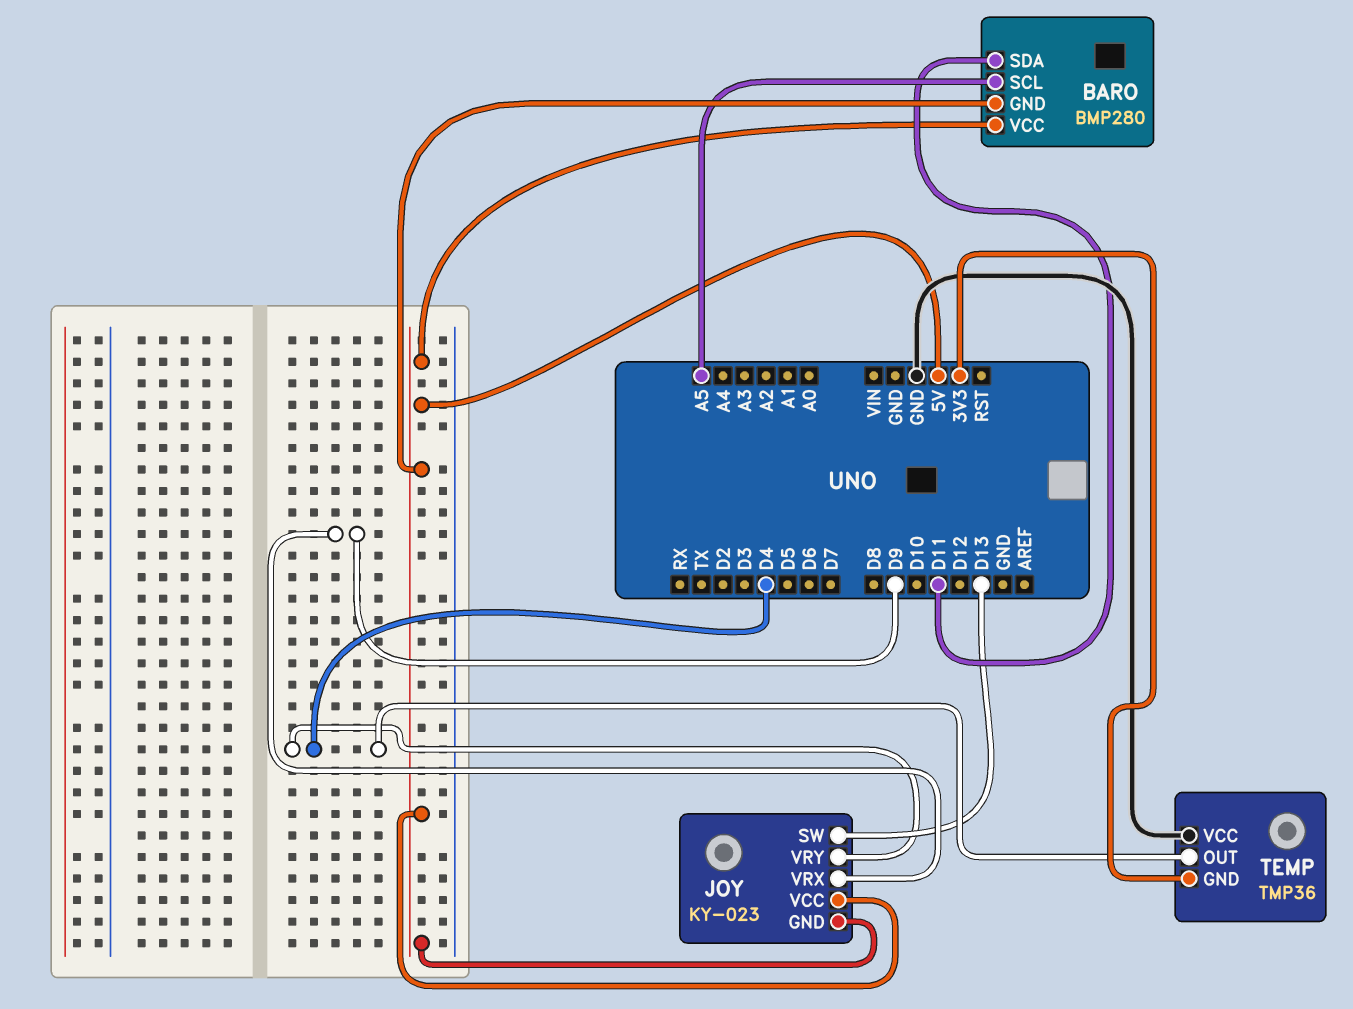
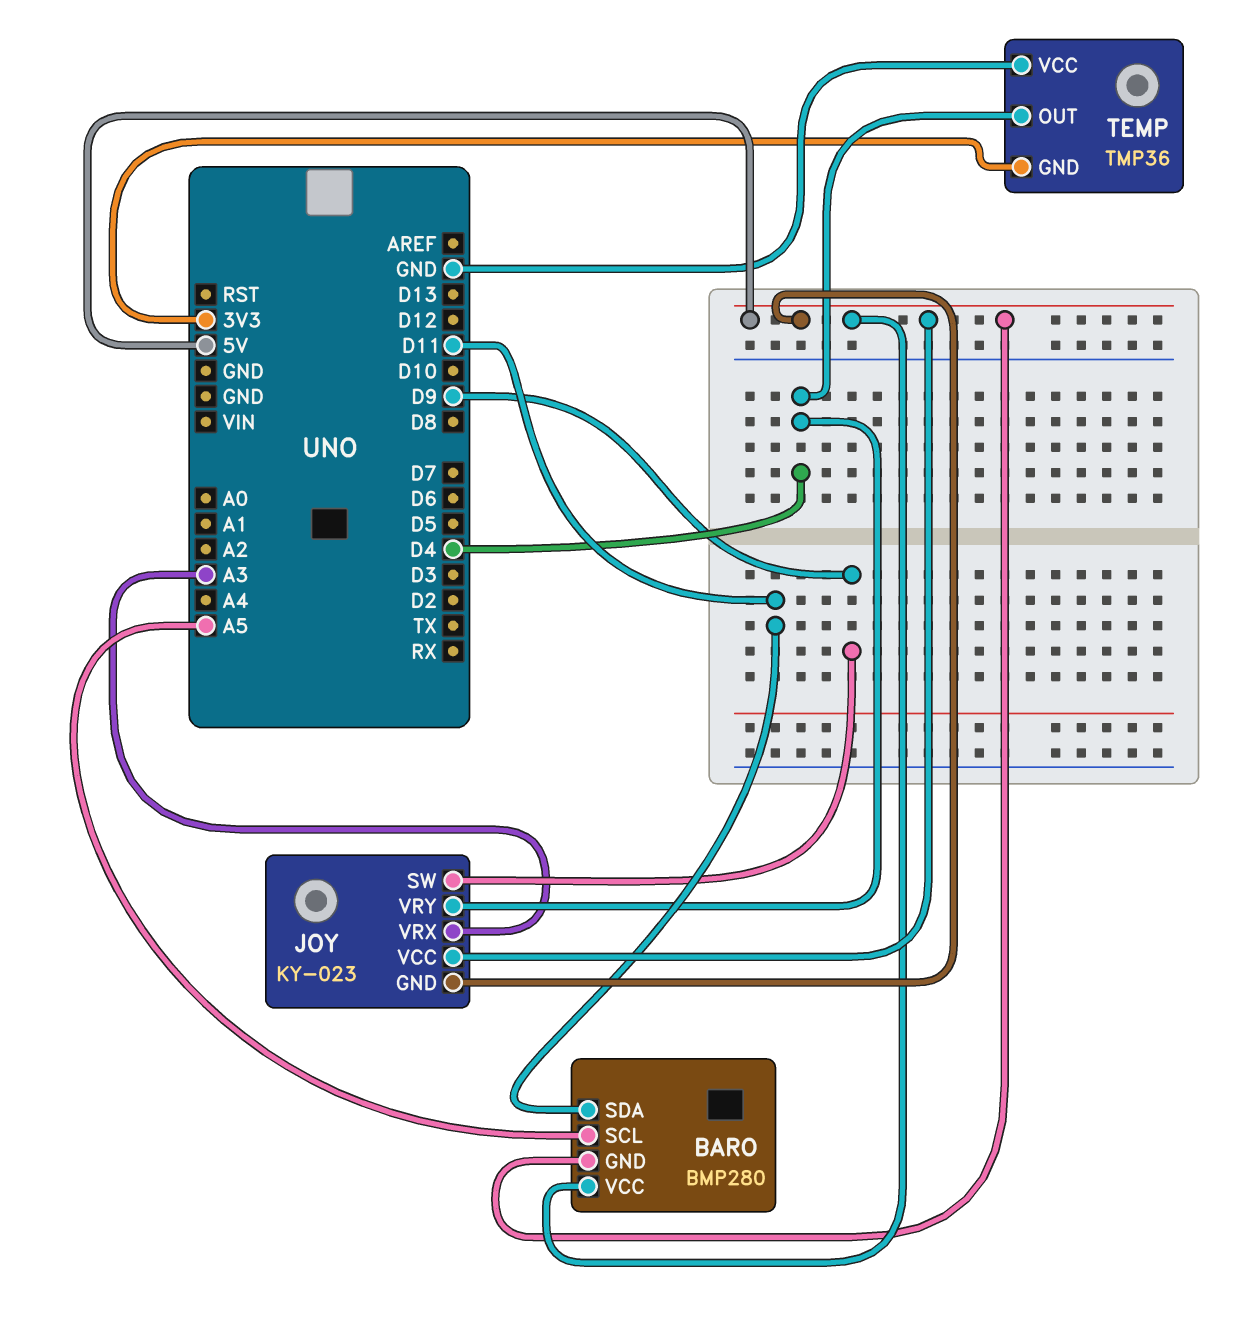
JOY pin SW: D13 -> D9
JOY pin VRX: D9 -> A3

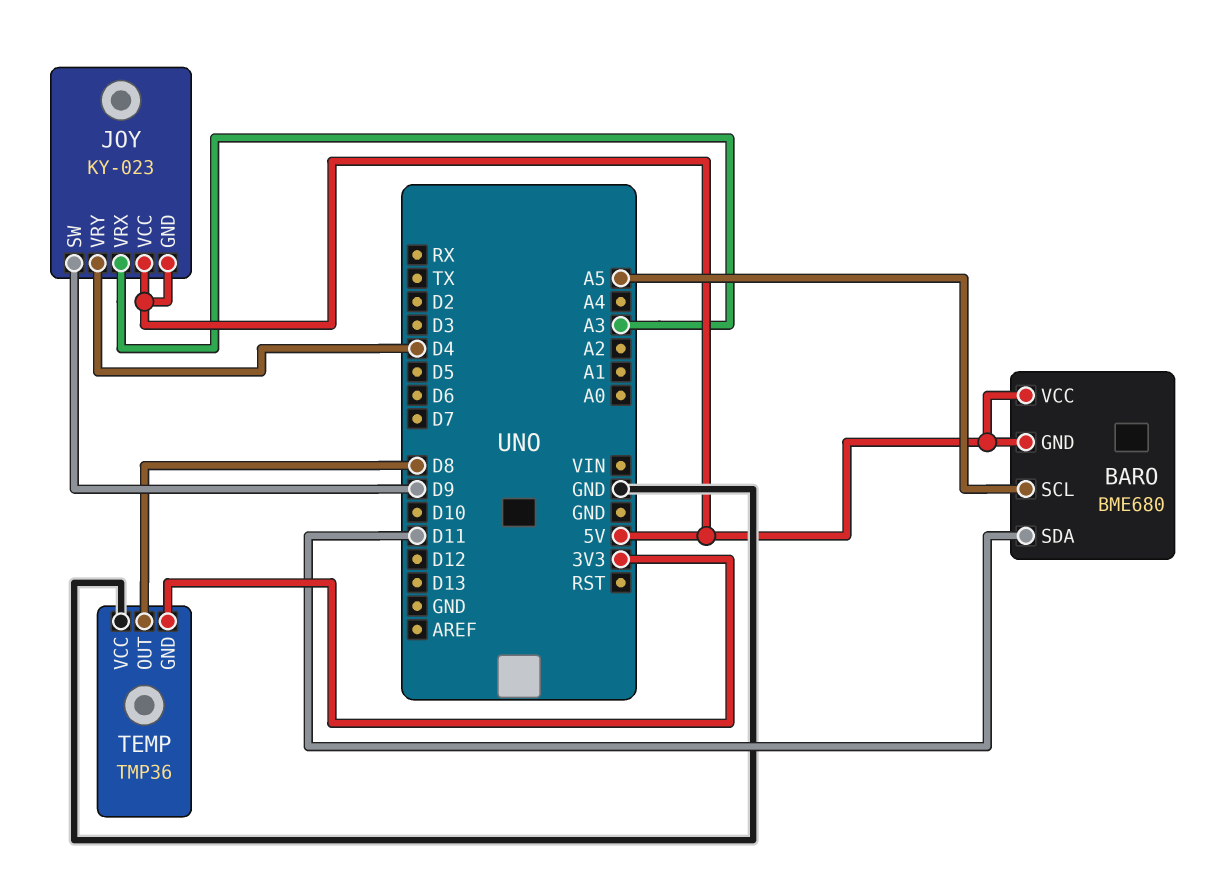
BARO: BMP280 -> BME680
TEMP pin OUT: D4 -> D8

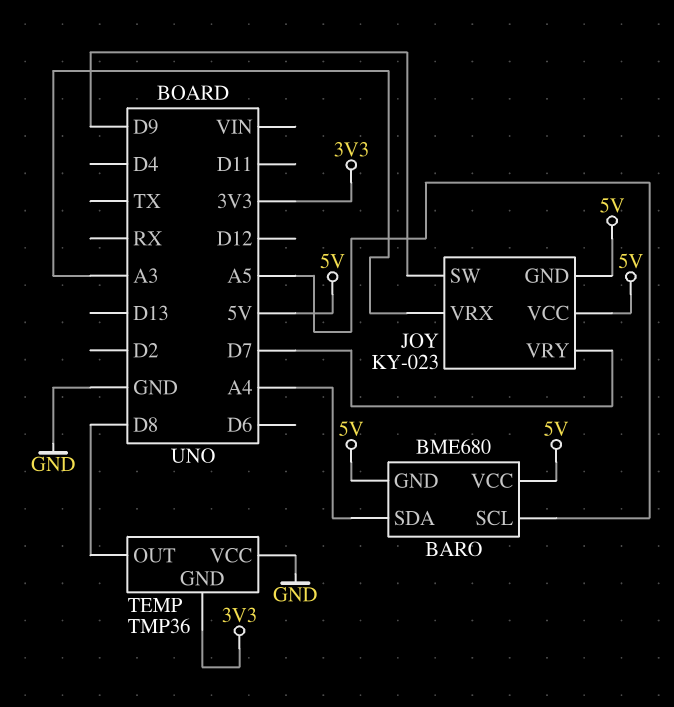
BARO pin SDA: D11 -> A4
JOY pin VRY: D4 -> D7

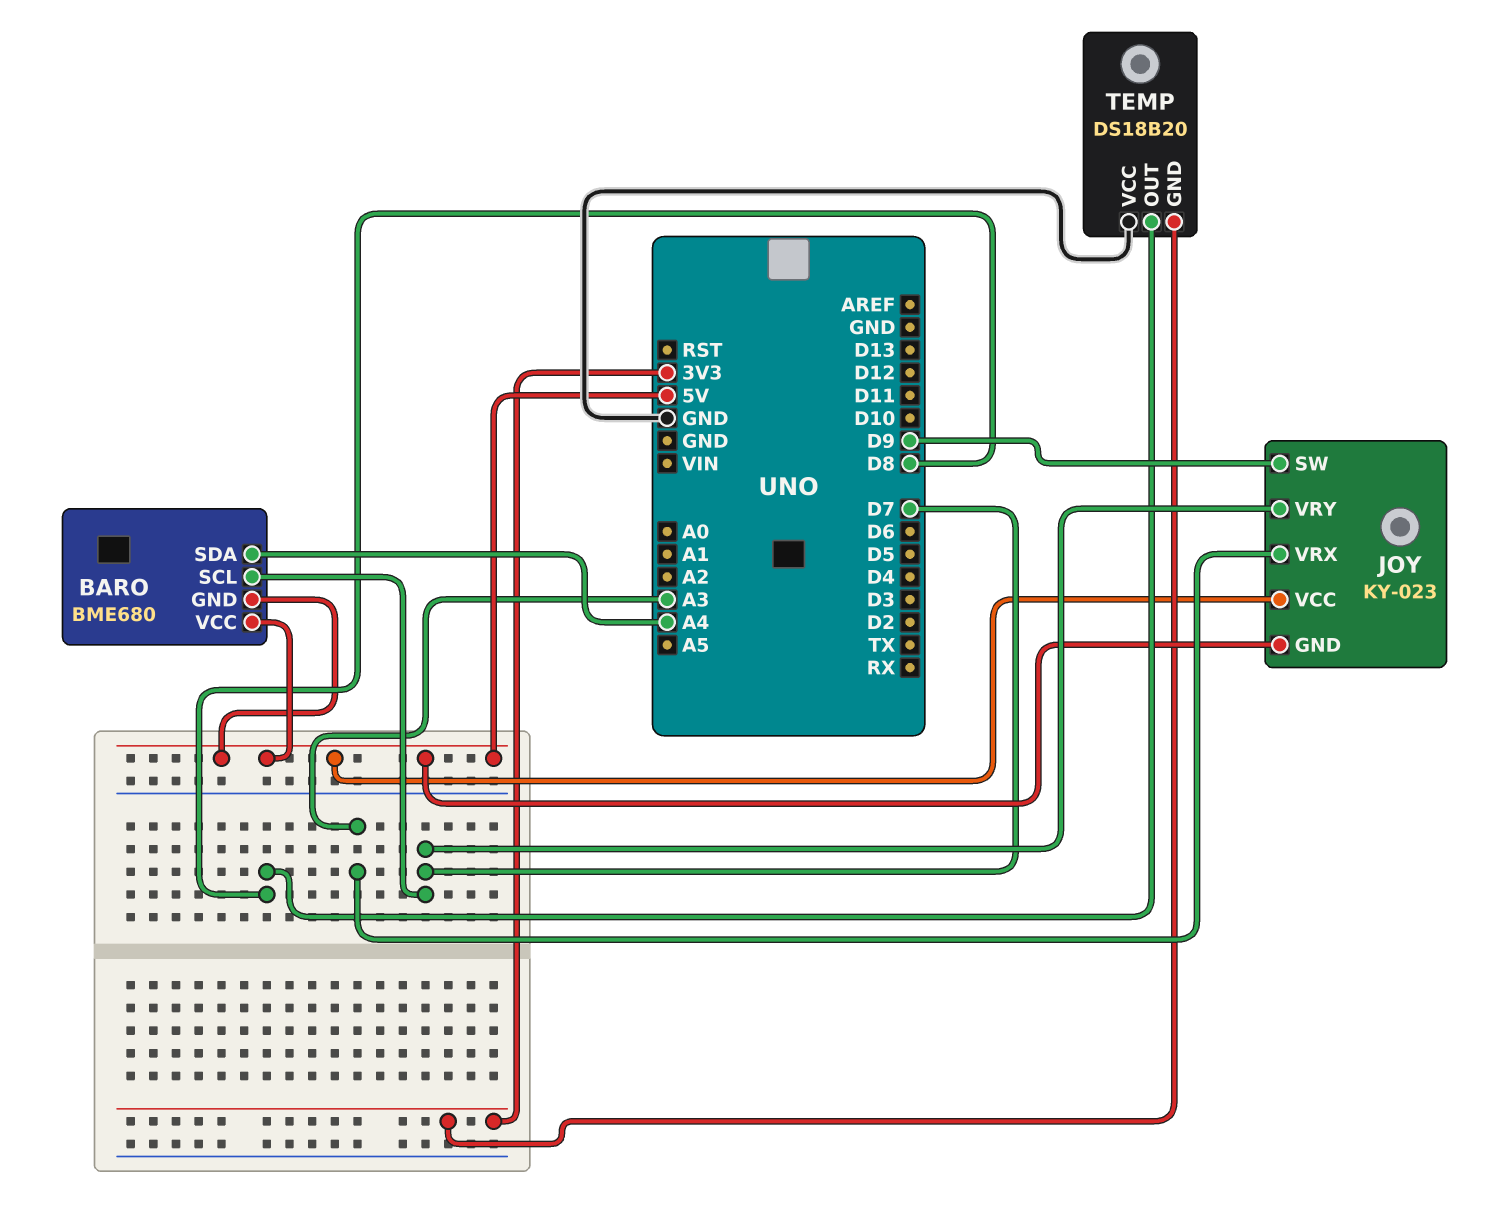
BARO pin SCL: A5 -> D7
TEMP: TMP36 -> DS18B20

